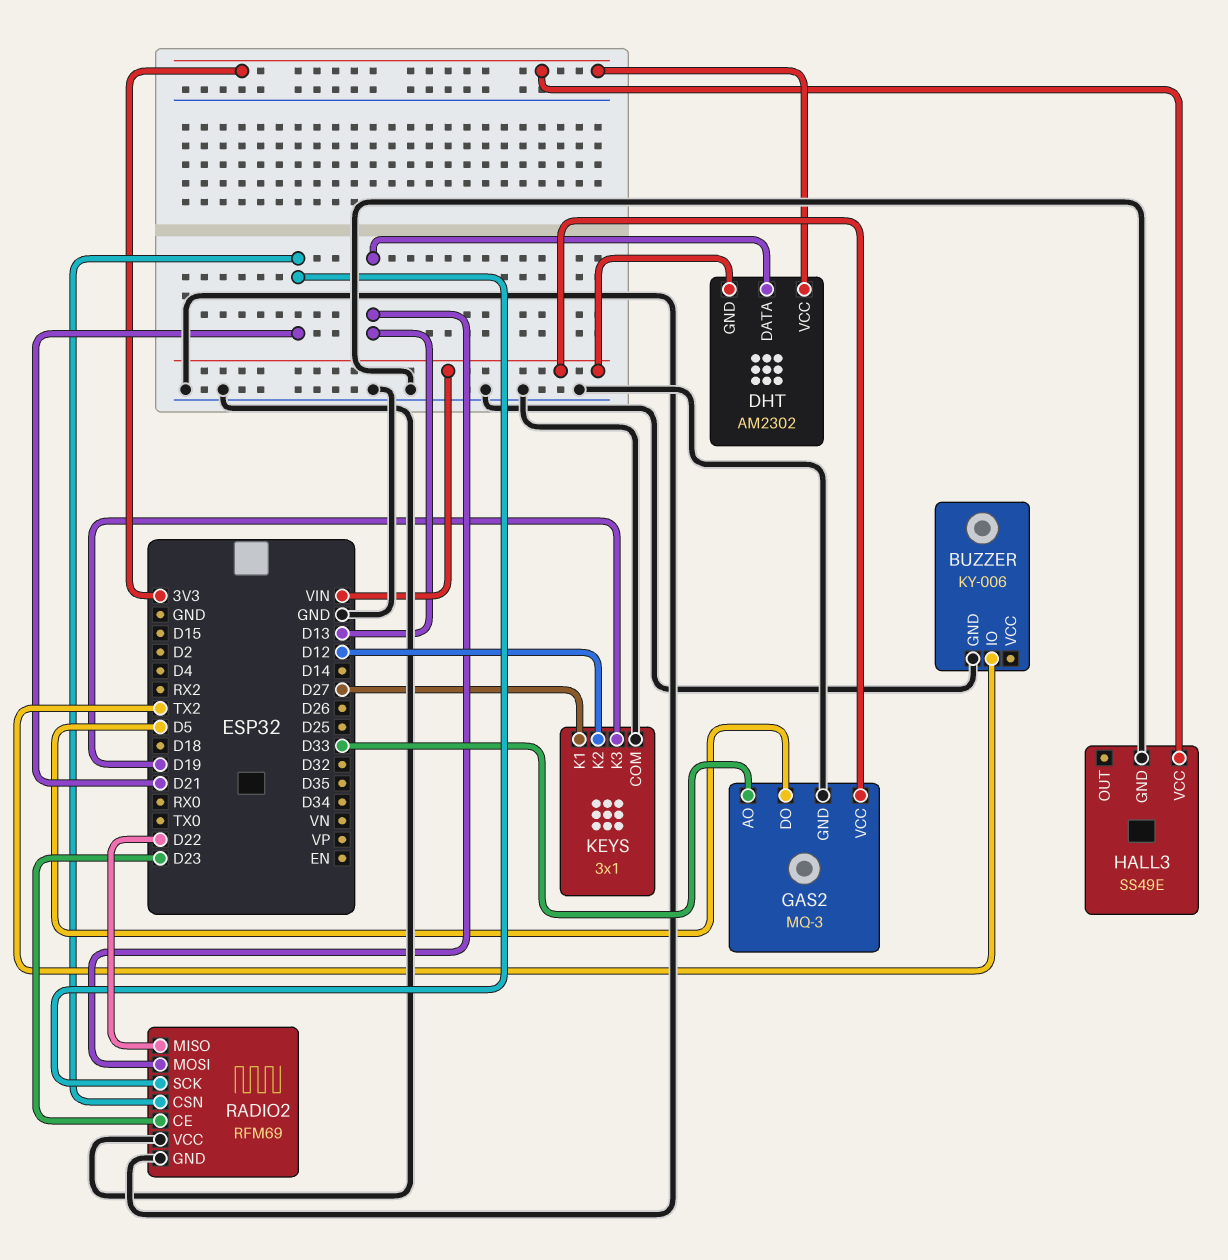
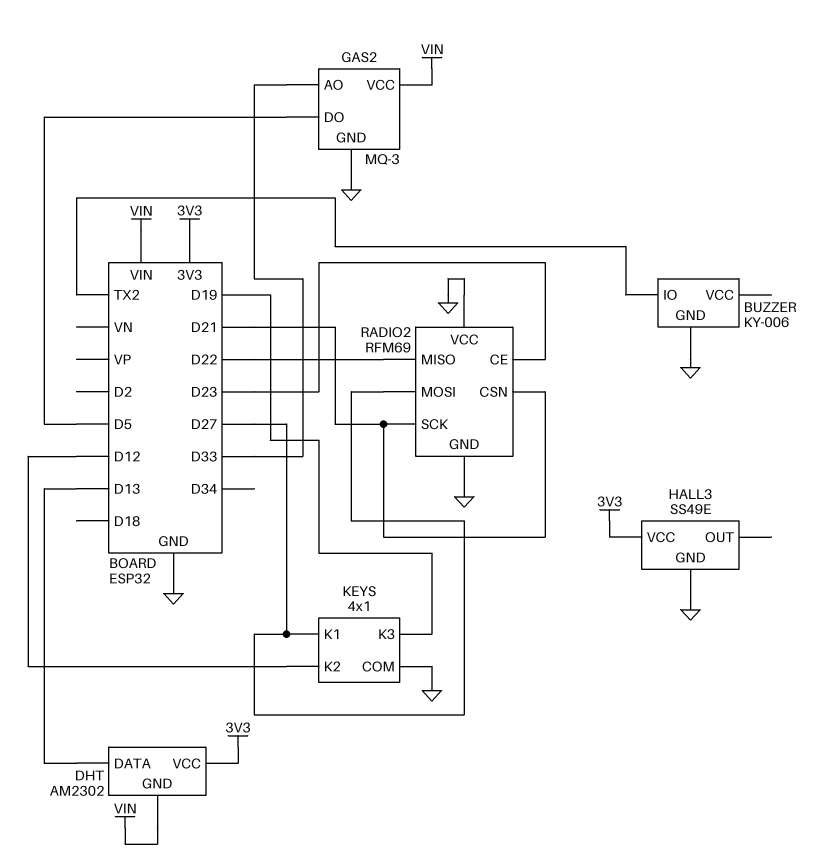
KEYS: 3x1 -> 4x1
RADIO2 pin MOSI: D13 -> D27

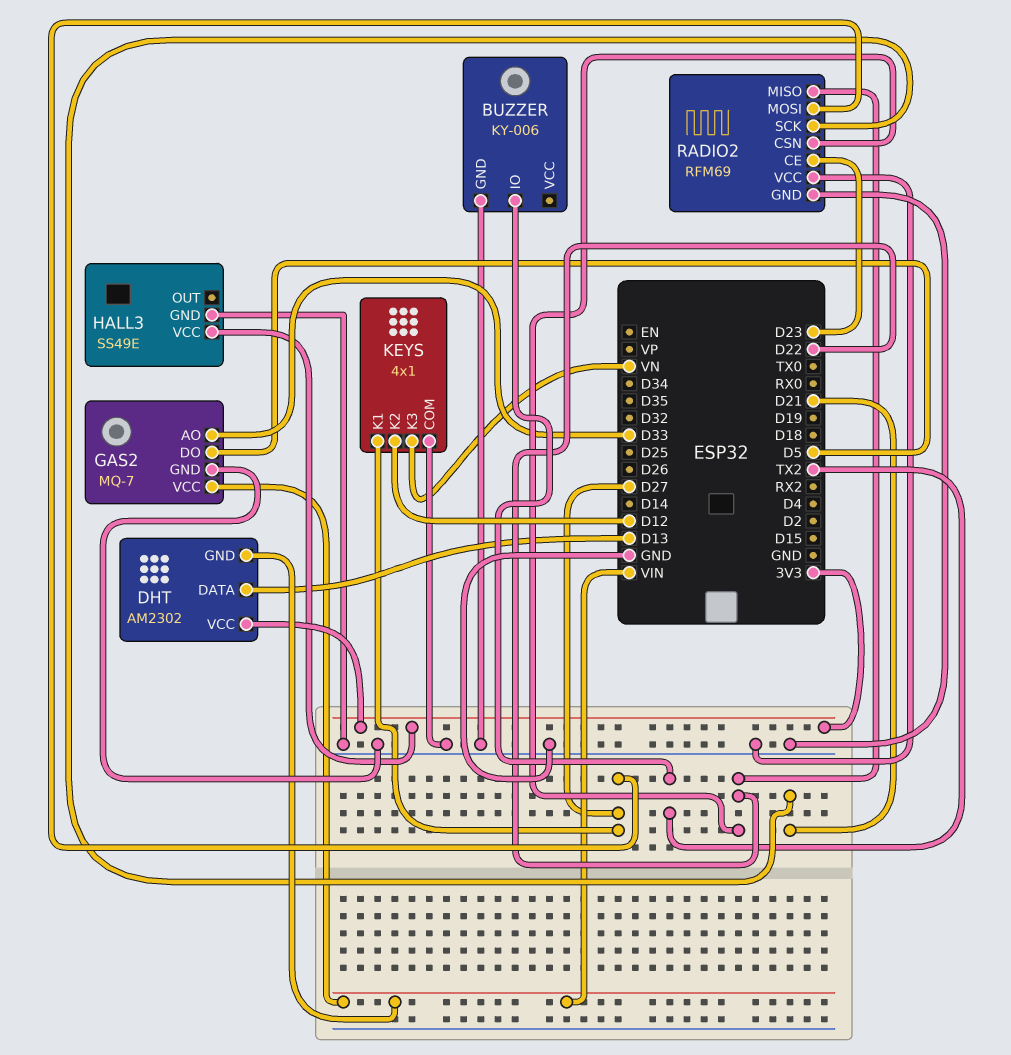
GAS2: MQ-3 -> MQ-7
KEYS pin K3: D19 -> VN
RADIO2 pin CSN: D21 -> D22

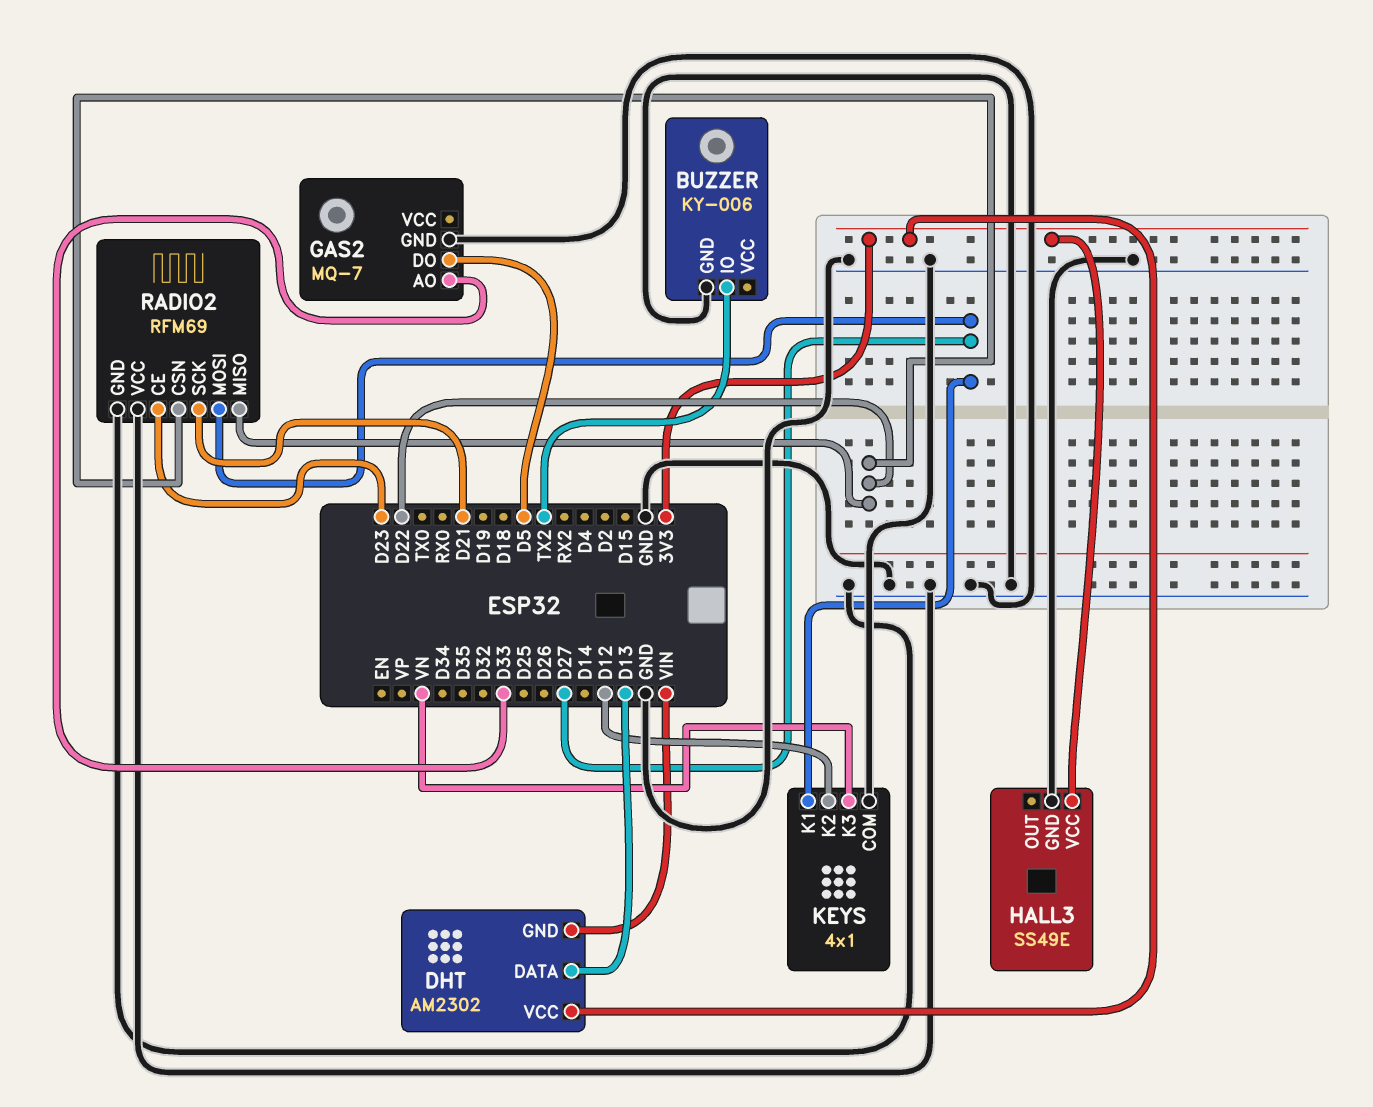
GAS2 pin VCC: VIN -> none

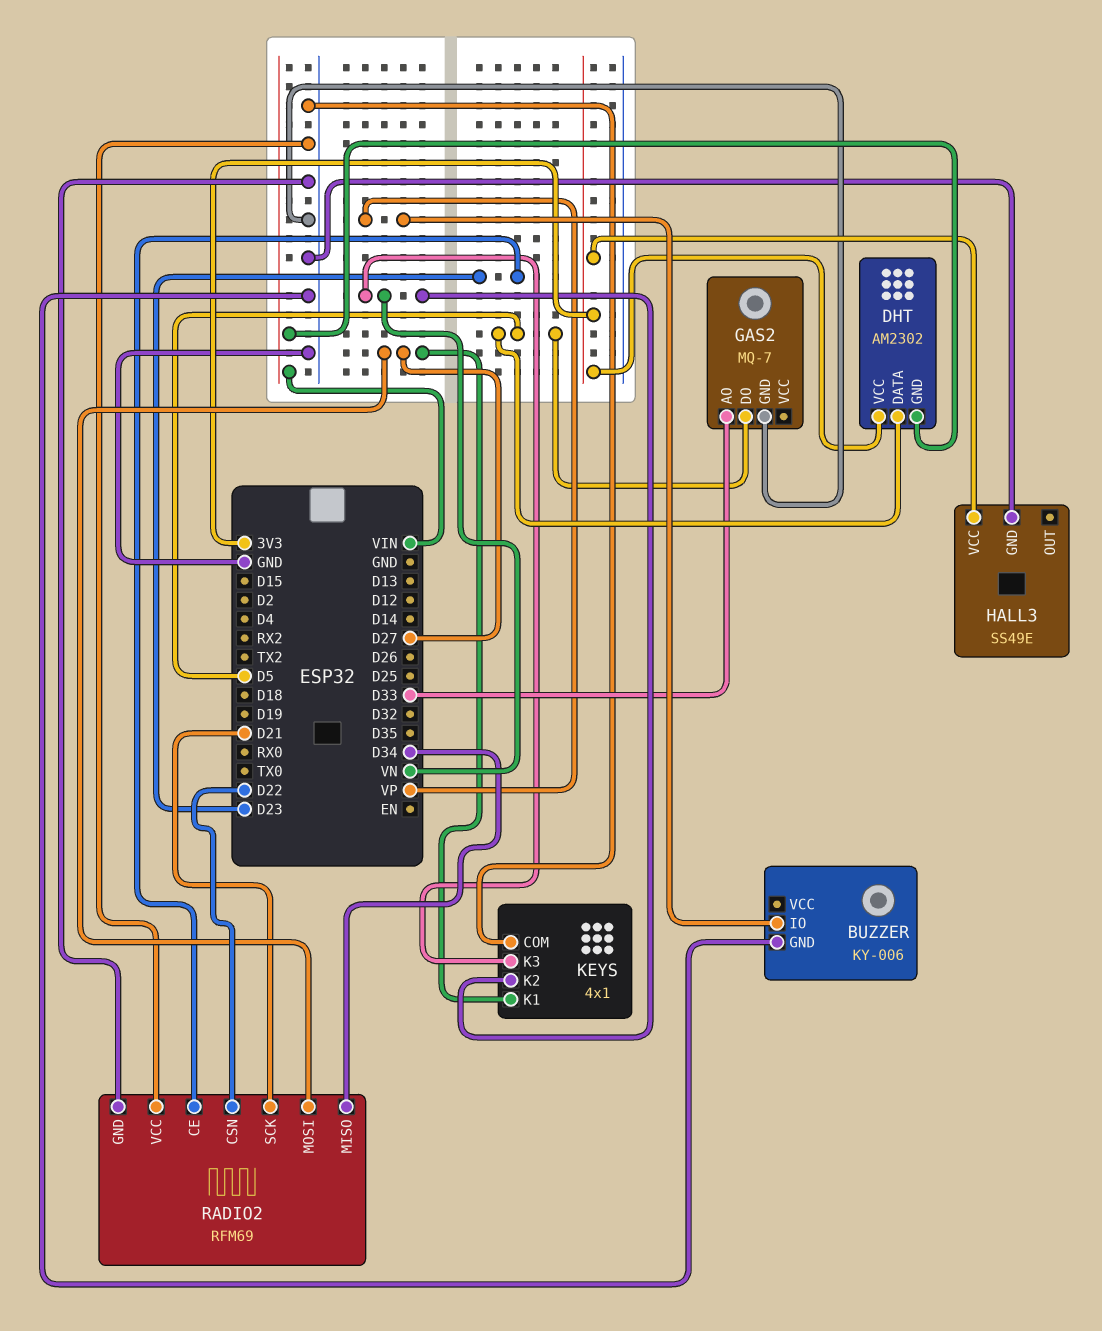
BUZZER pin IO: TX2 -> VP
DHT pin DATA: D13 -> D5
KEYS pin K2: D12 -> VN
RADIO2 pin MISO: D22 -> D34

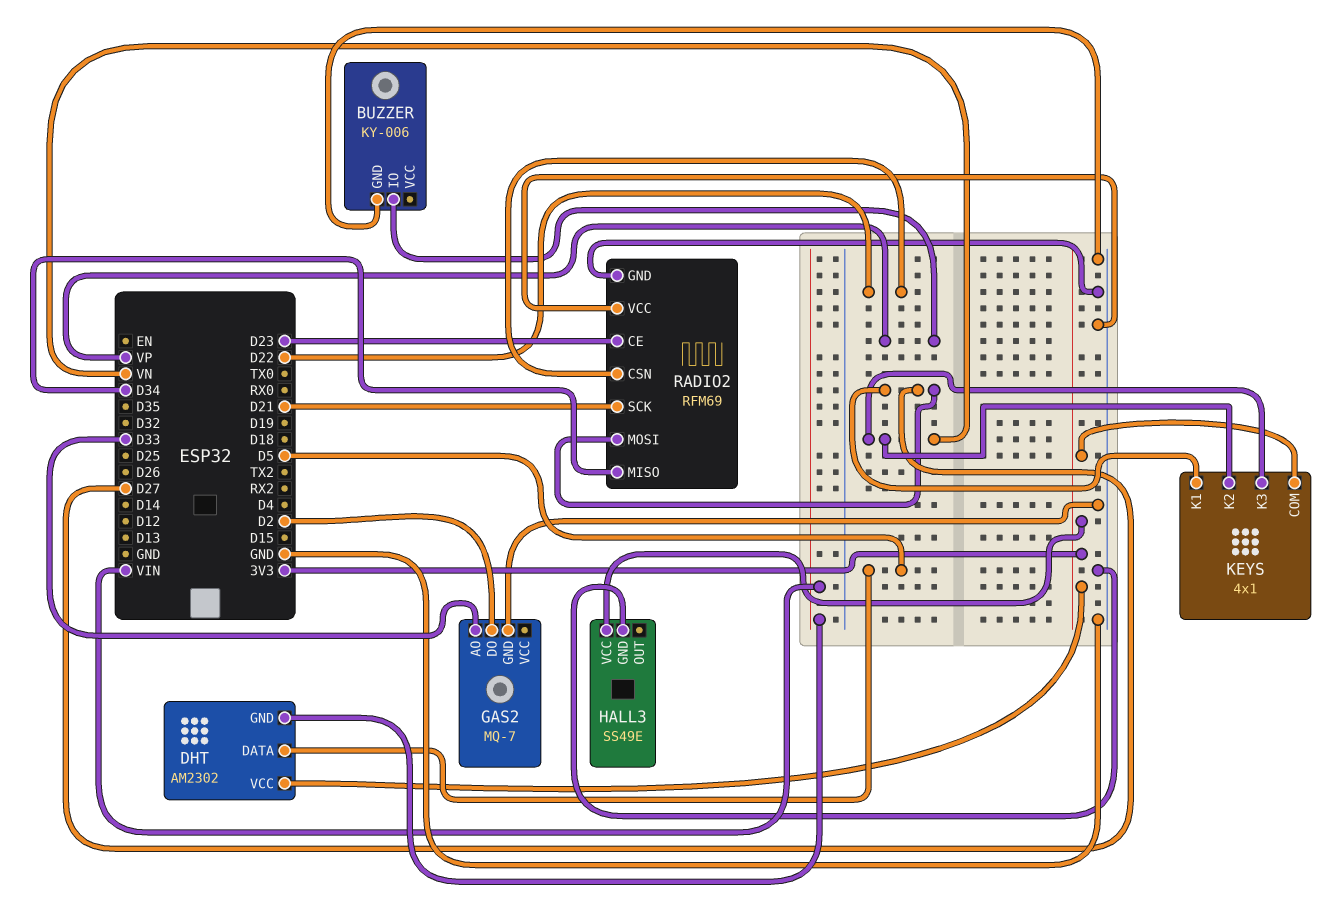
GAS2 pin DO: D5 -> D2
KEYS pin COM: GND -> 3V3

